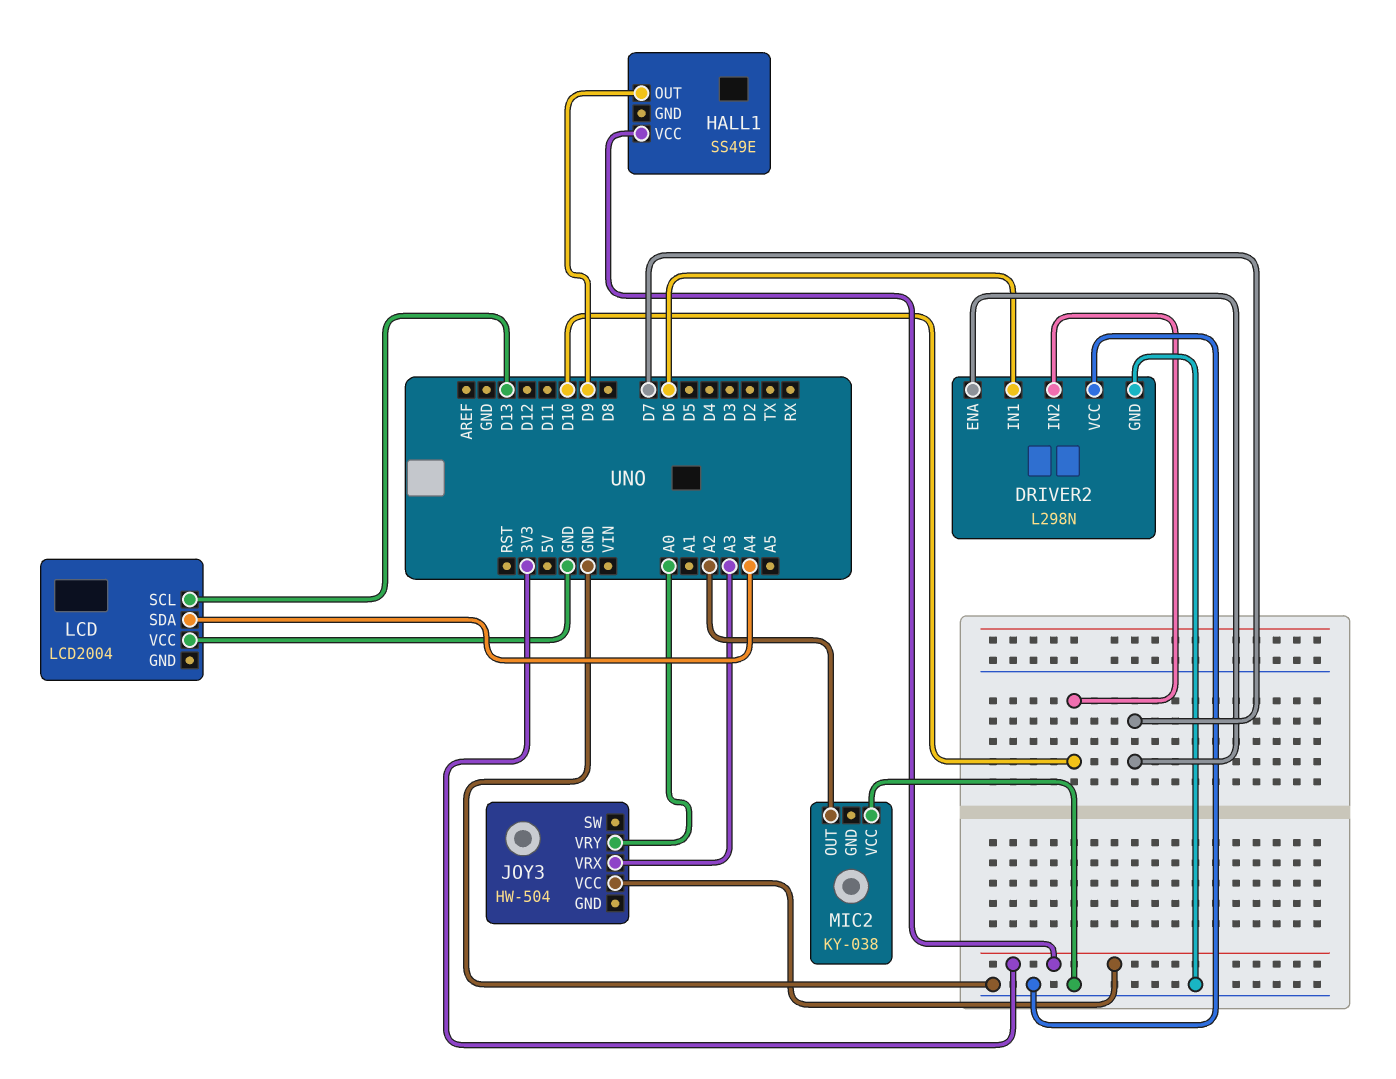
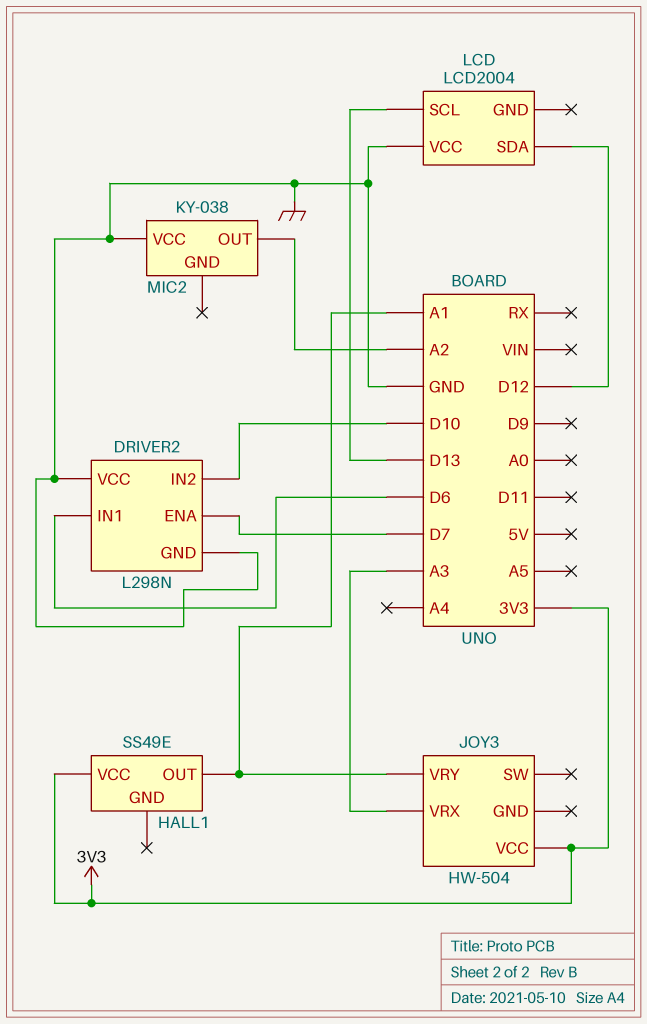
HALL1 pin OUT: D9 -> A1
JOY3 pin VRY: A0 -> A1
LCD pin SDA: A4 -> D12

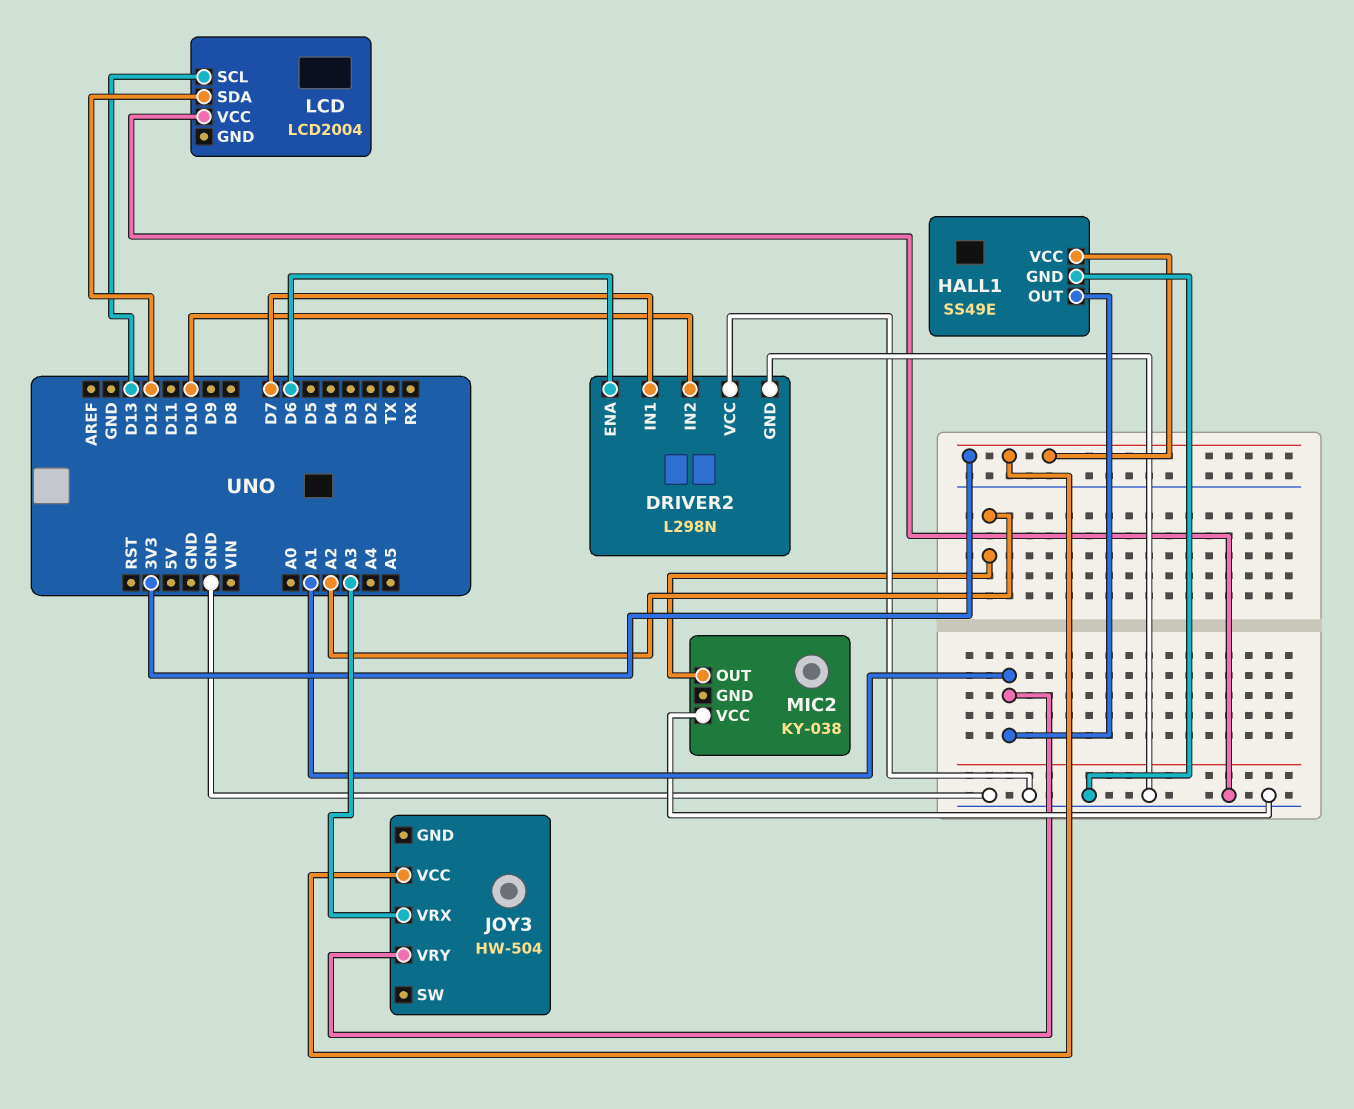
DRIVER2 pin ENA: D7 -> D6
DRIVER2 pin IN1: D6 -> D7
HALL1 pin GND: none -> GND

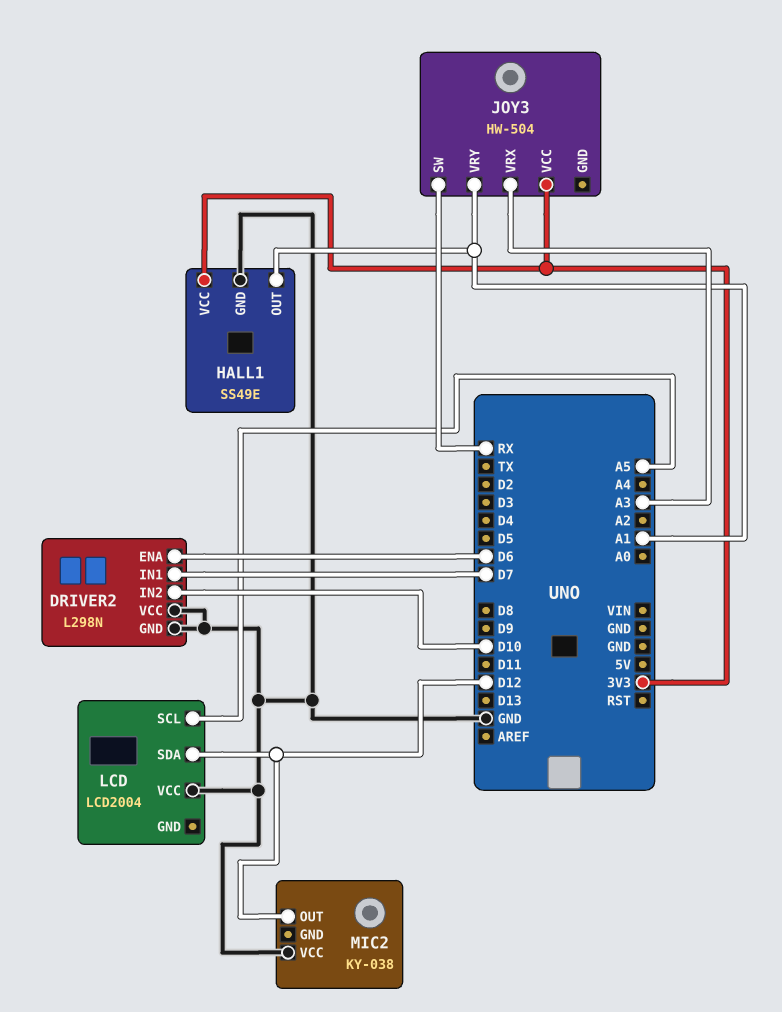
JOY3 pin SW: none -> RX
LCD pin SCL: D13 -> A5
MIC2 pin OUT: A2 -> D12

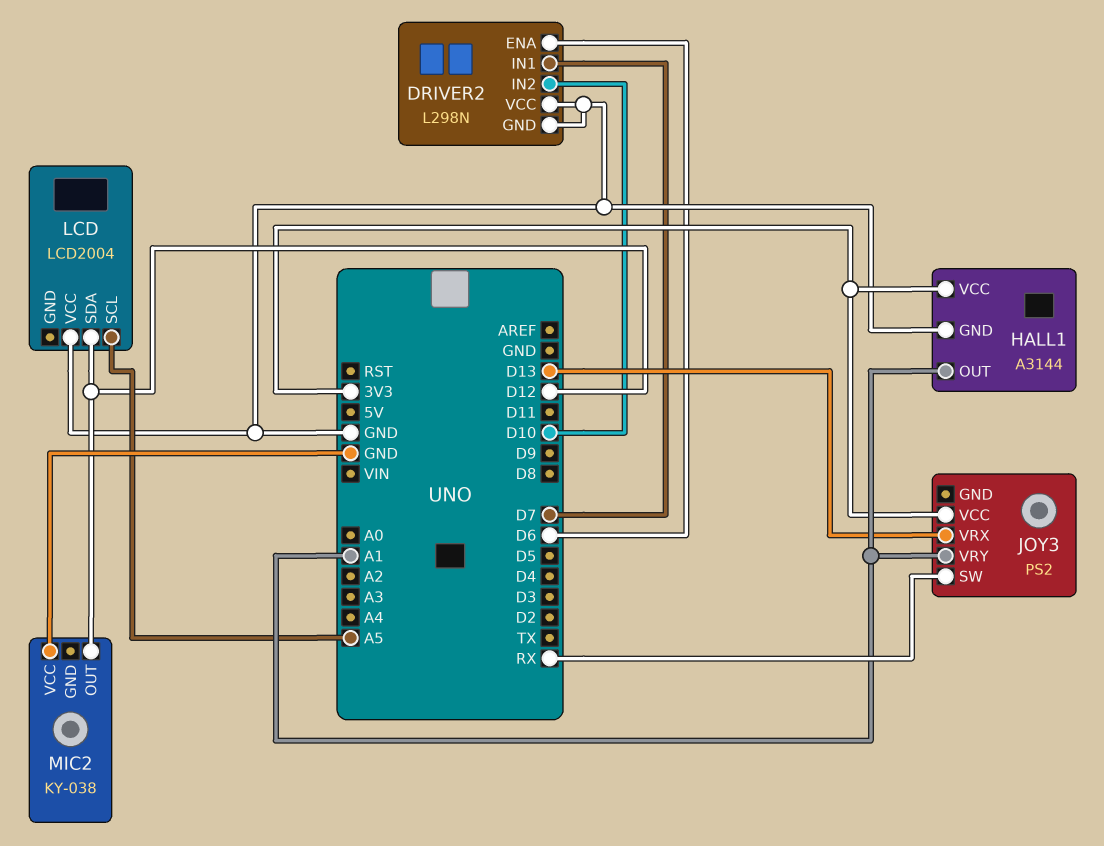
HALL1: SS49E -> A3144
JOY3: HW-504 -> PS2
JOY3 pin VRX: A3 -> D13

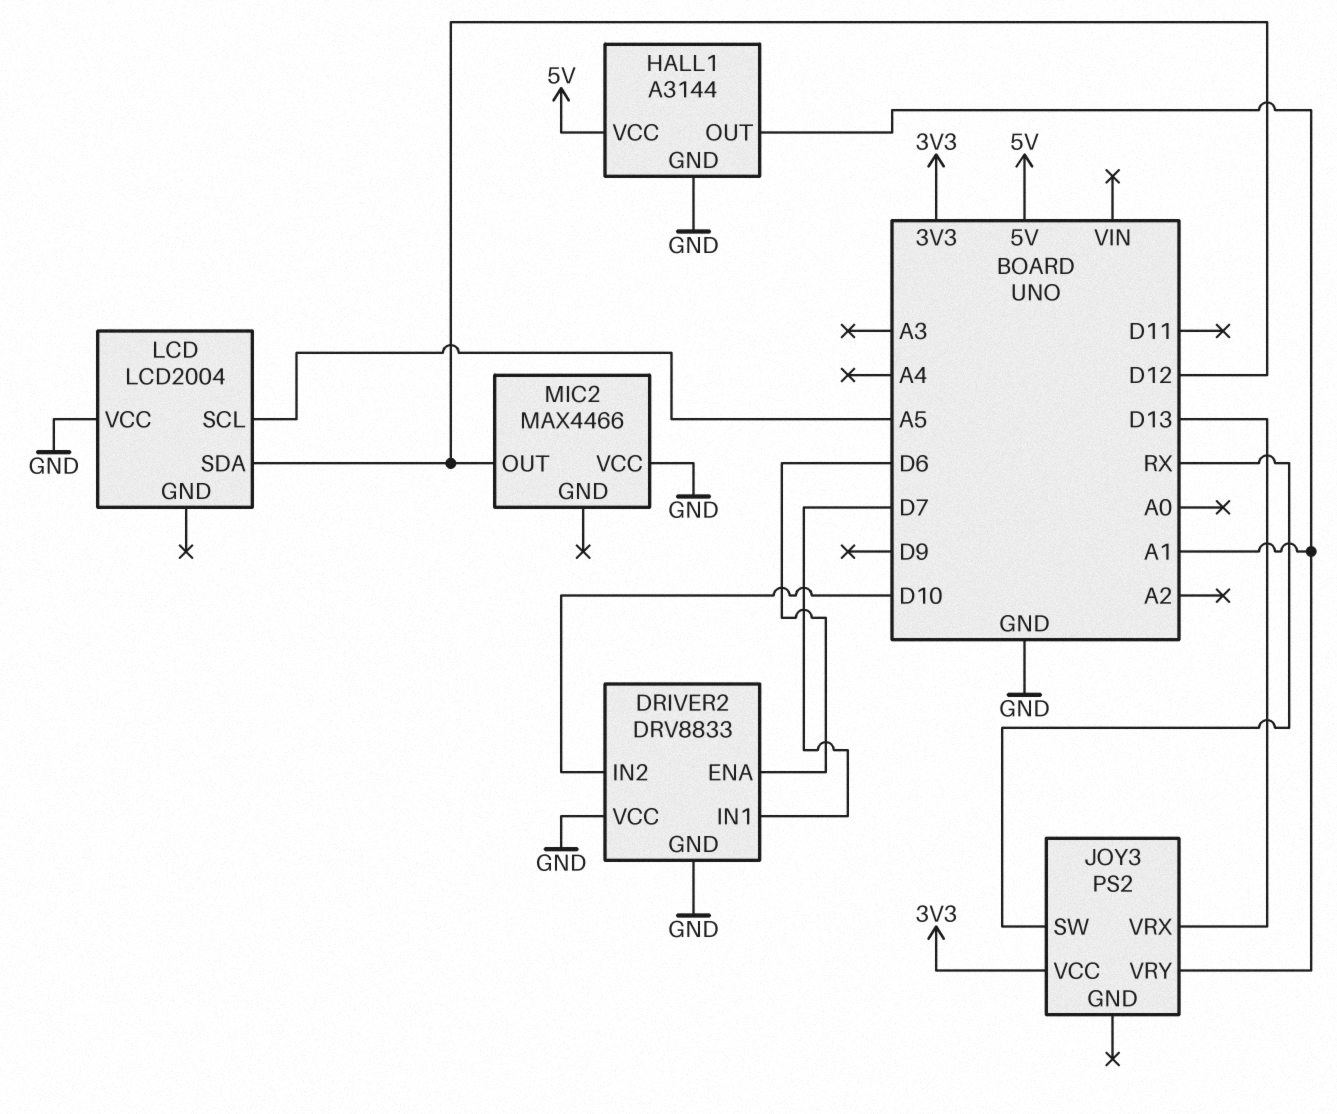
DRIVER2: L298N -> DRV8833
HALL1 pin VCC: 3V3 -> 5V
MIC2: KY-038 -> MAX4466

